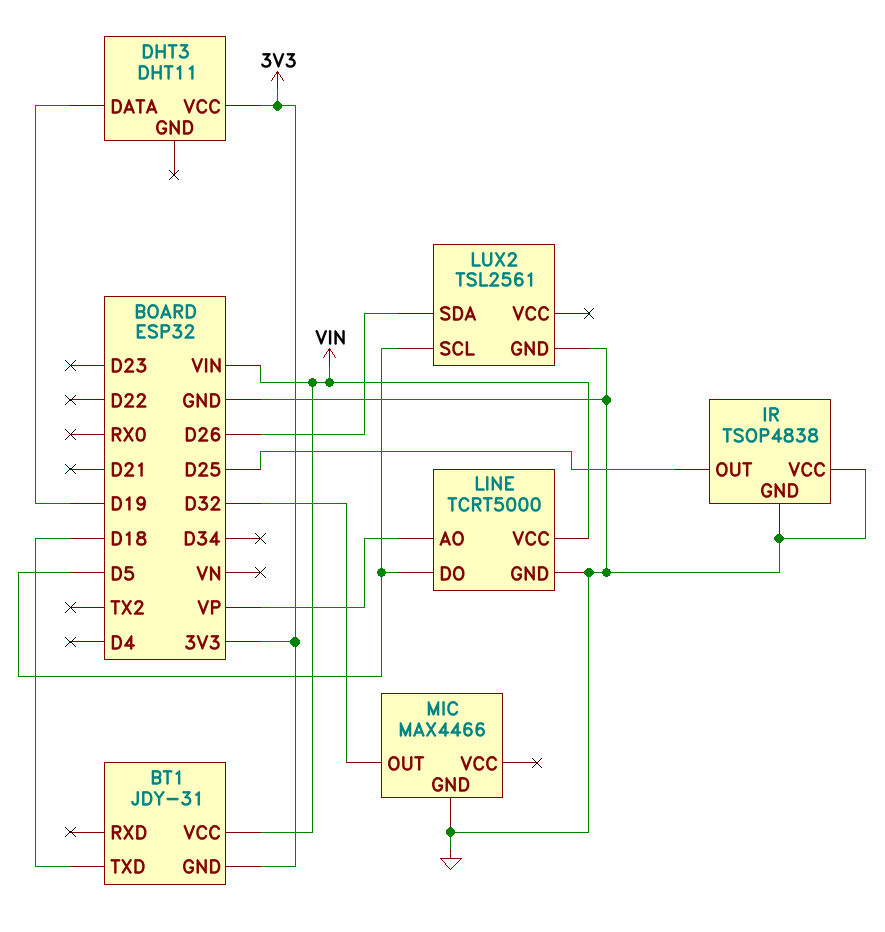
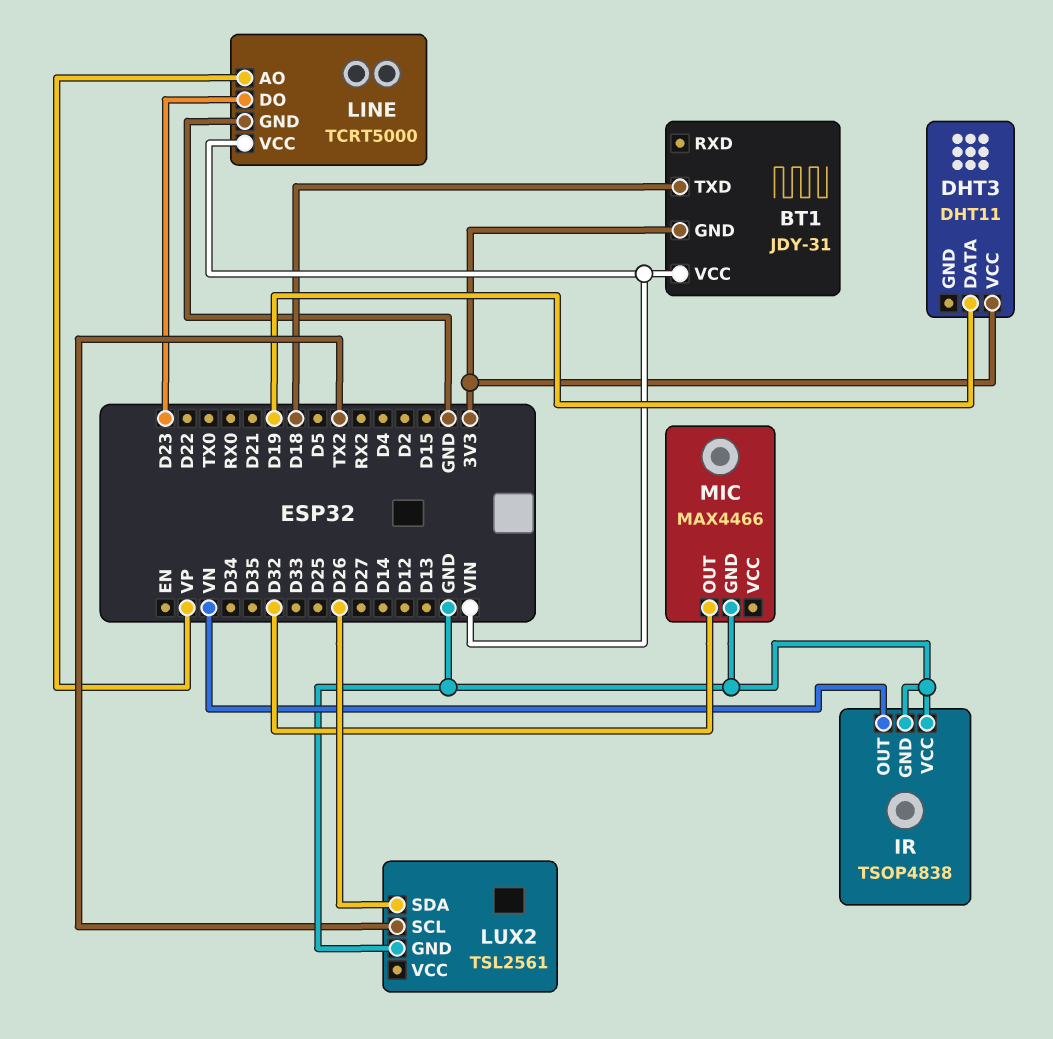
IR pin OUT: D25 -> VN
LINE pin DO: D5 -> D23
LUX2 pin SCL: D5 -> TX2

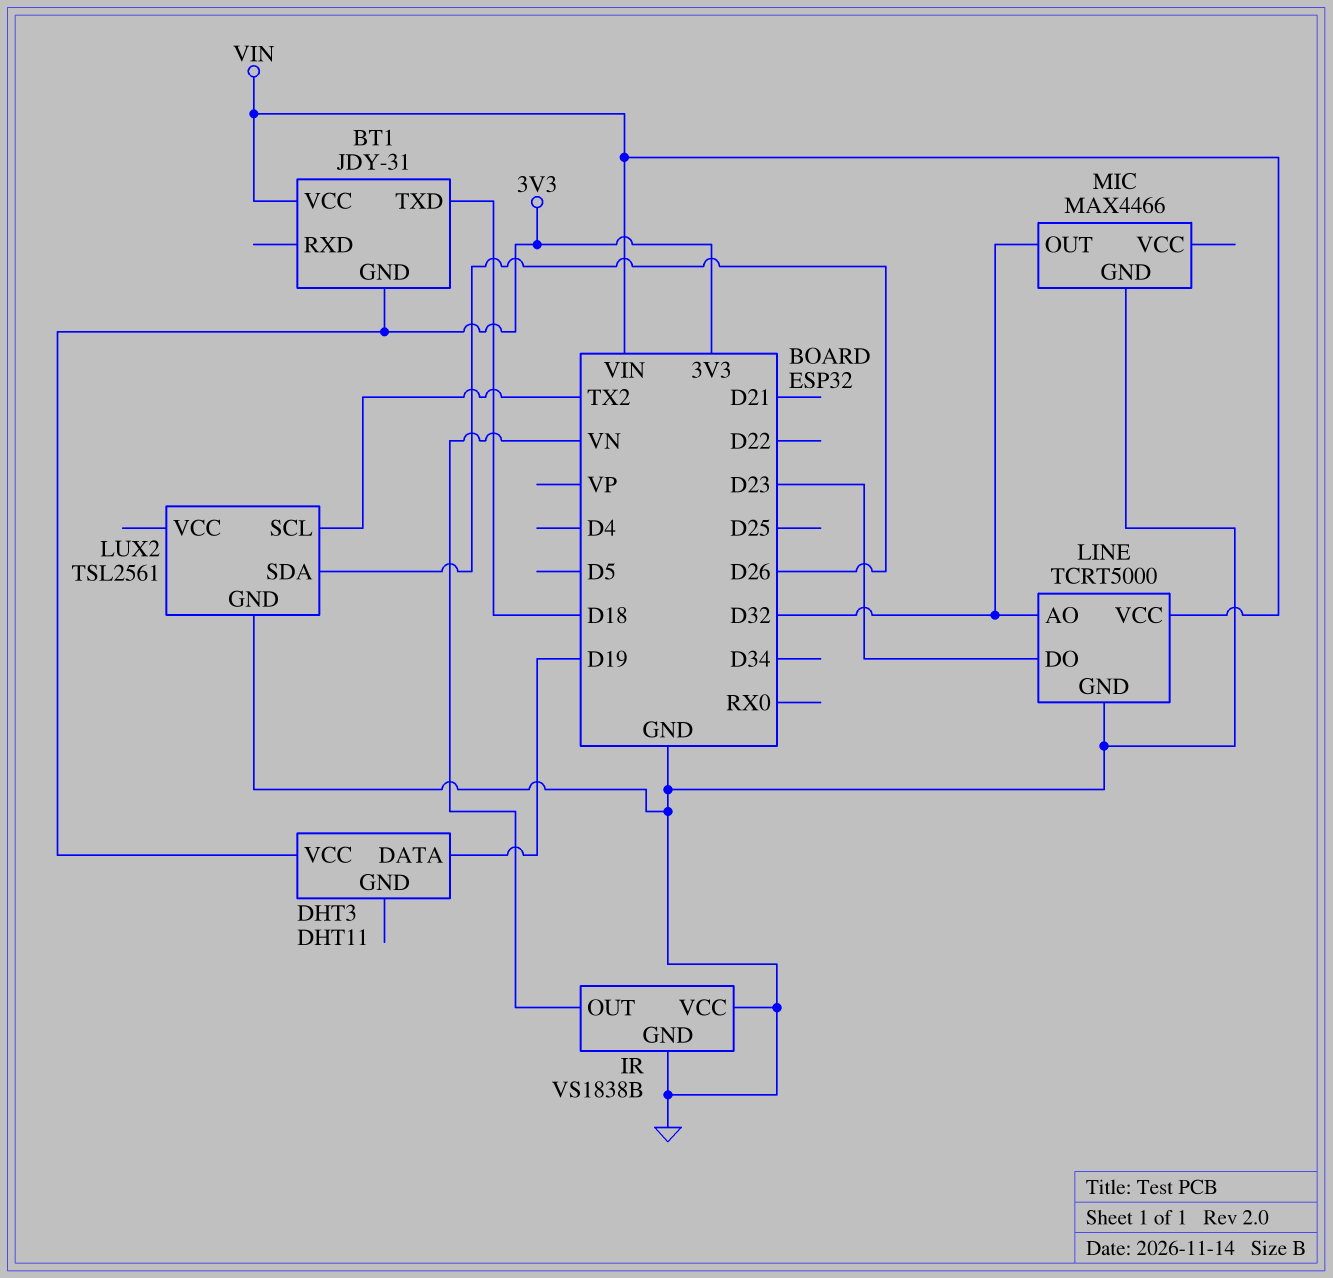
IR: TSOP4838 -> VS1838B
LINE pin AO: VP -> D32

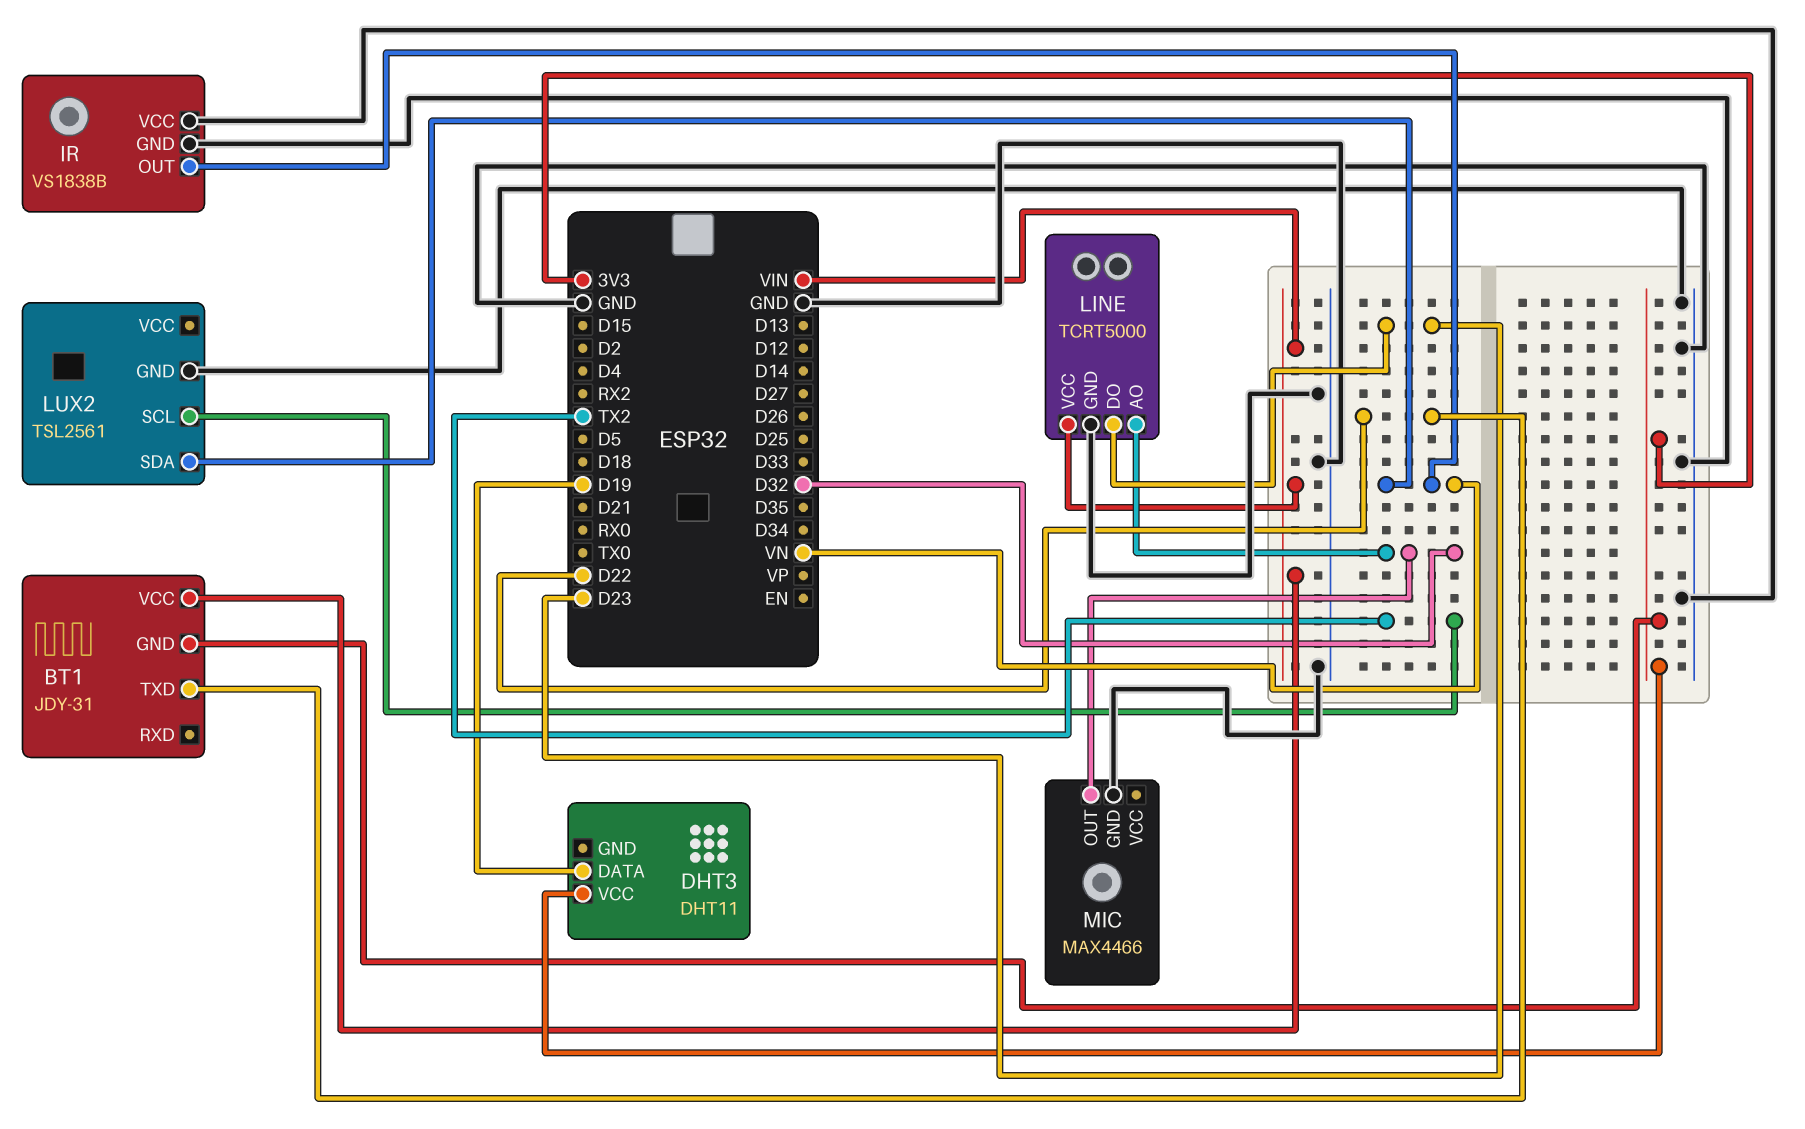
BT1 pin TXD: D18 -> D22
LUX2 pin SDA: D26 -> VN

